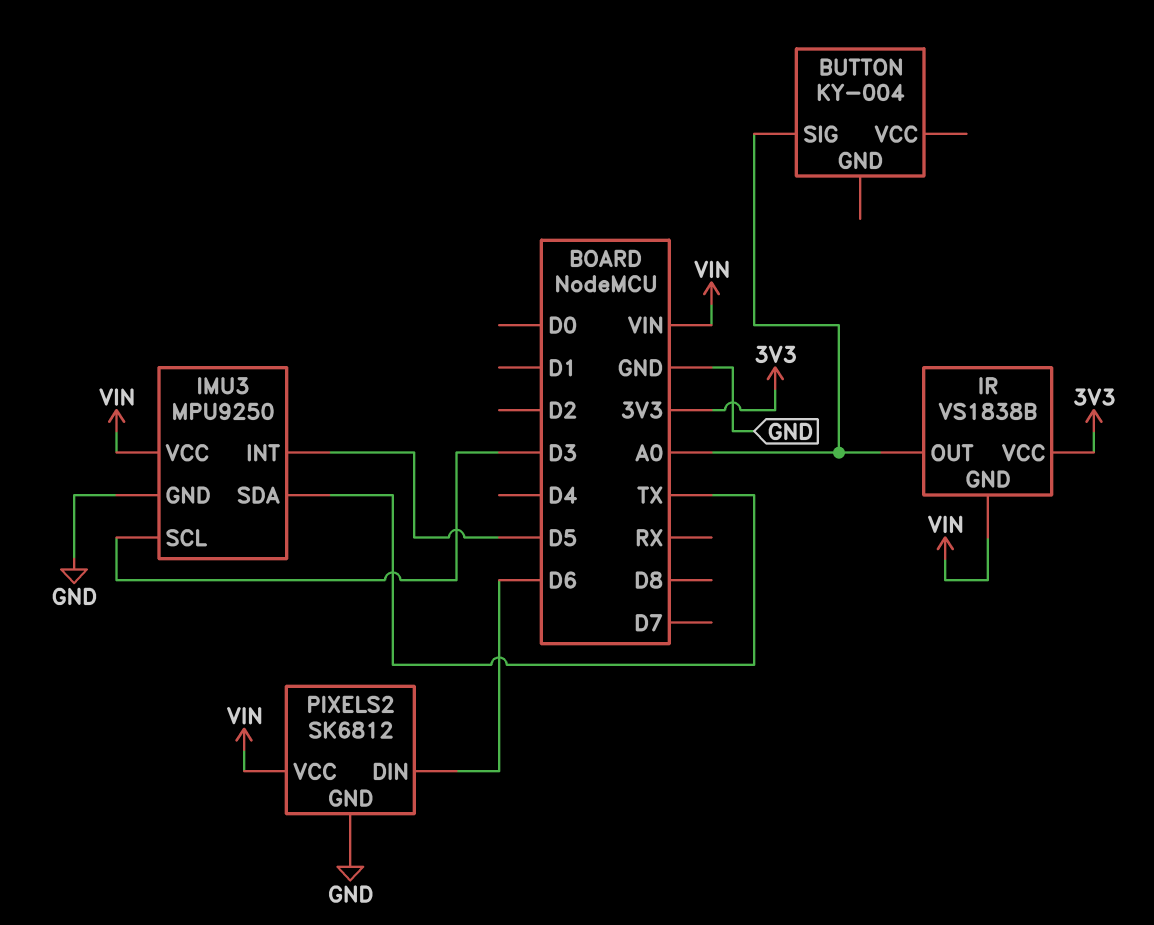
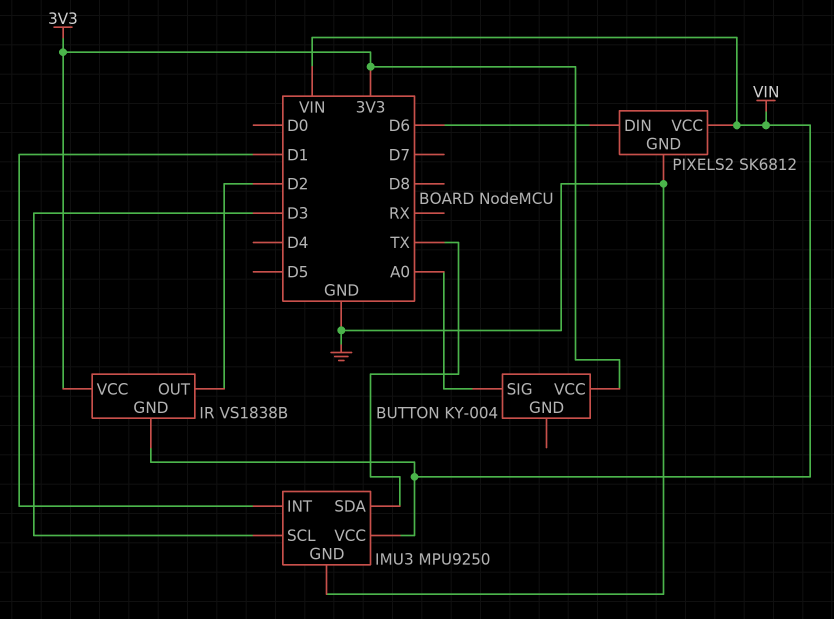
BUTTON pin VCC: none -> 3V3
IMU3 pin INT: D5 -> D1
IR pin OUT: A0 -> D2

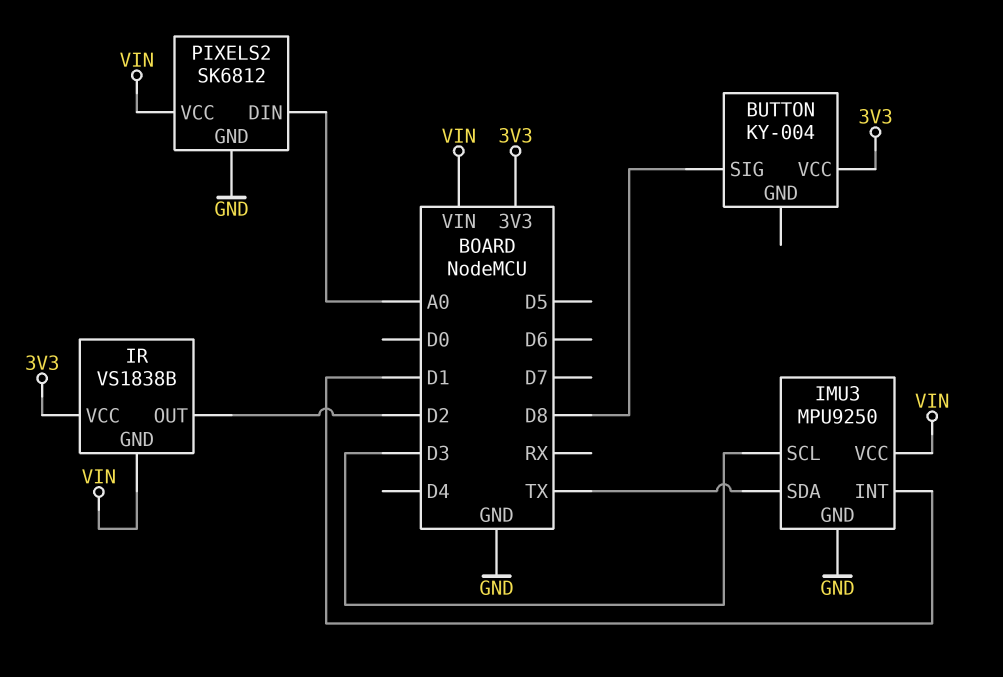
BUTTON pin SIG: A0 -> D8
PIXELS2 pin DIN: D6 -> A0

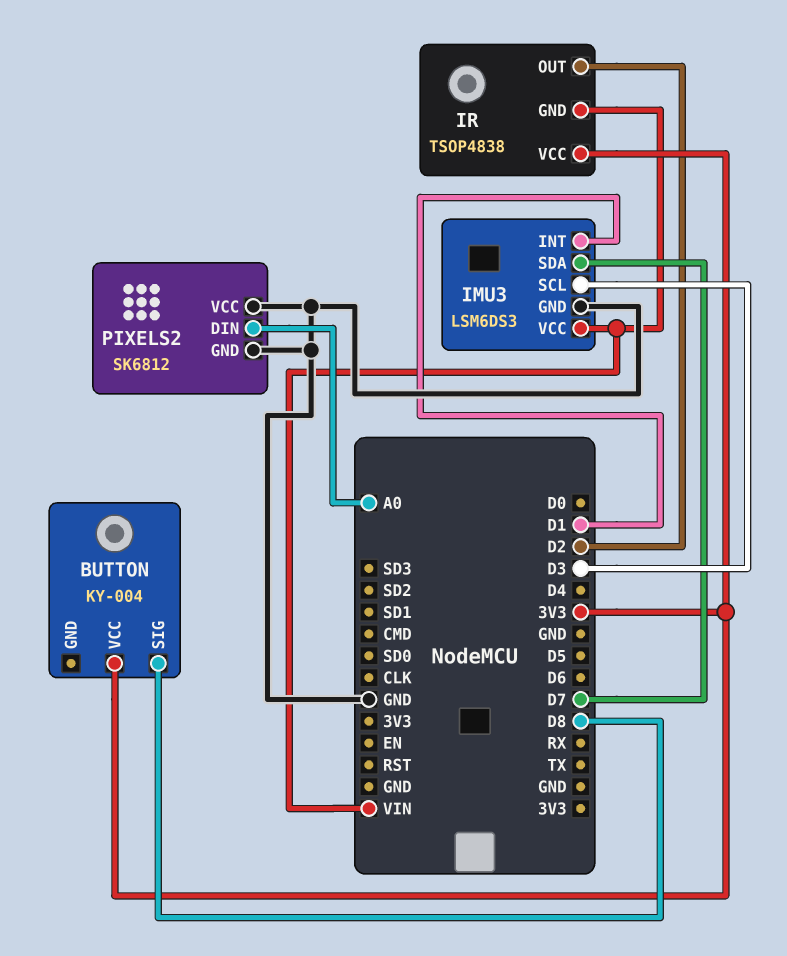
IMU3: MPU9250 -> LSM6DS3
IMU3 pin SDA: TX -> D7
IR: VS1838B -> TSOP4838
PIXELS2 pin VCC: VIN -> GND

